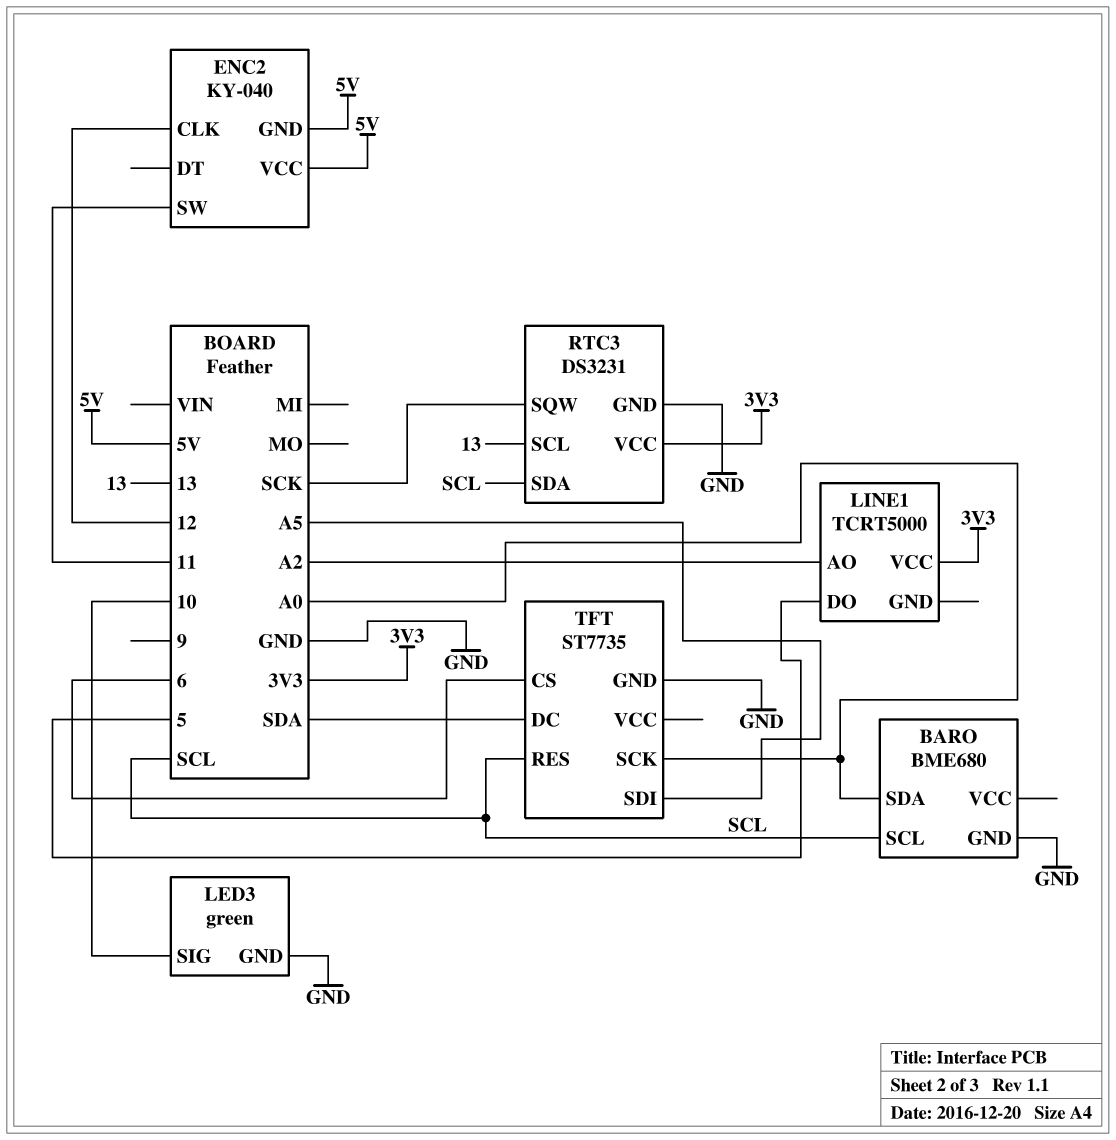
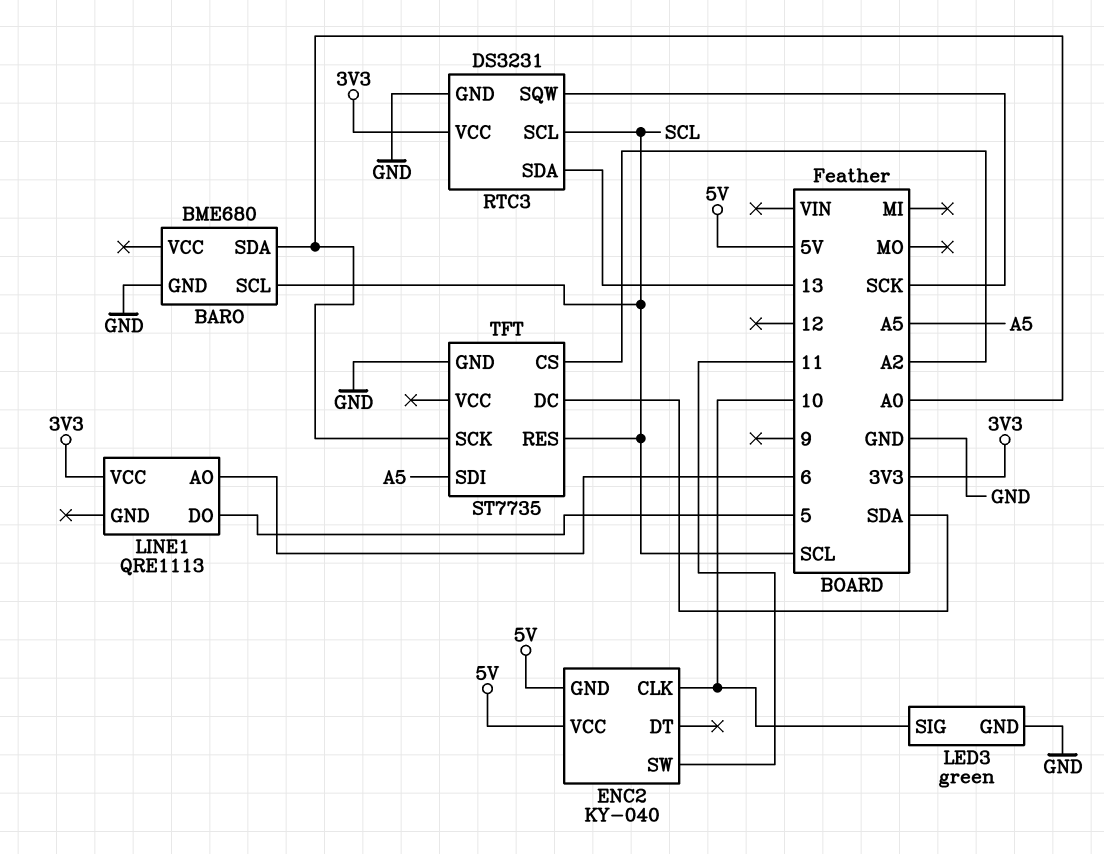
ENC2 pin CLK: 12 -> 10
LINE1: TCRT5000 -> QRE1113
LINE1 pin AO: A2 -> 6
RTC3 pin SCL: 13 -> SCL
RTC3 pin SDA: SCL -> 13
TFT pin CS: 6 -> A2

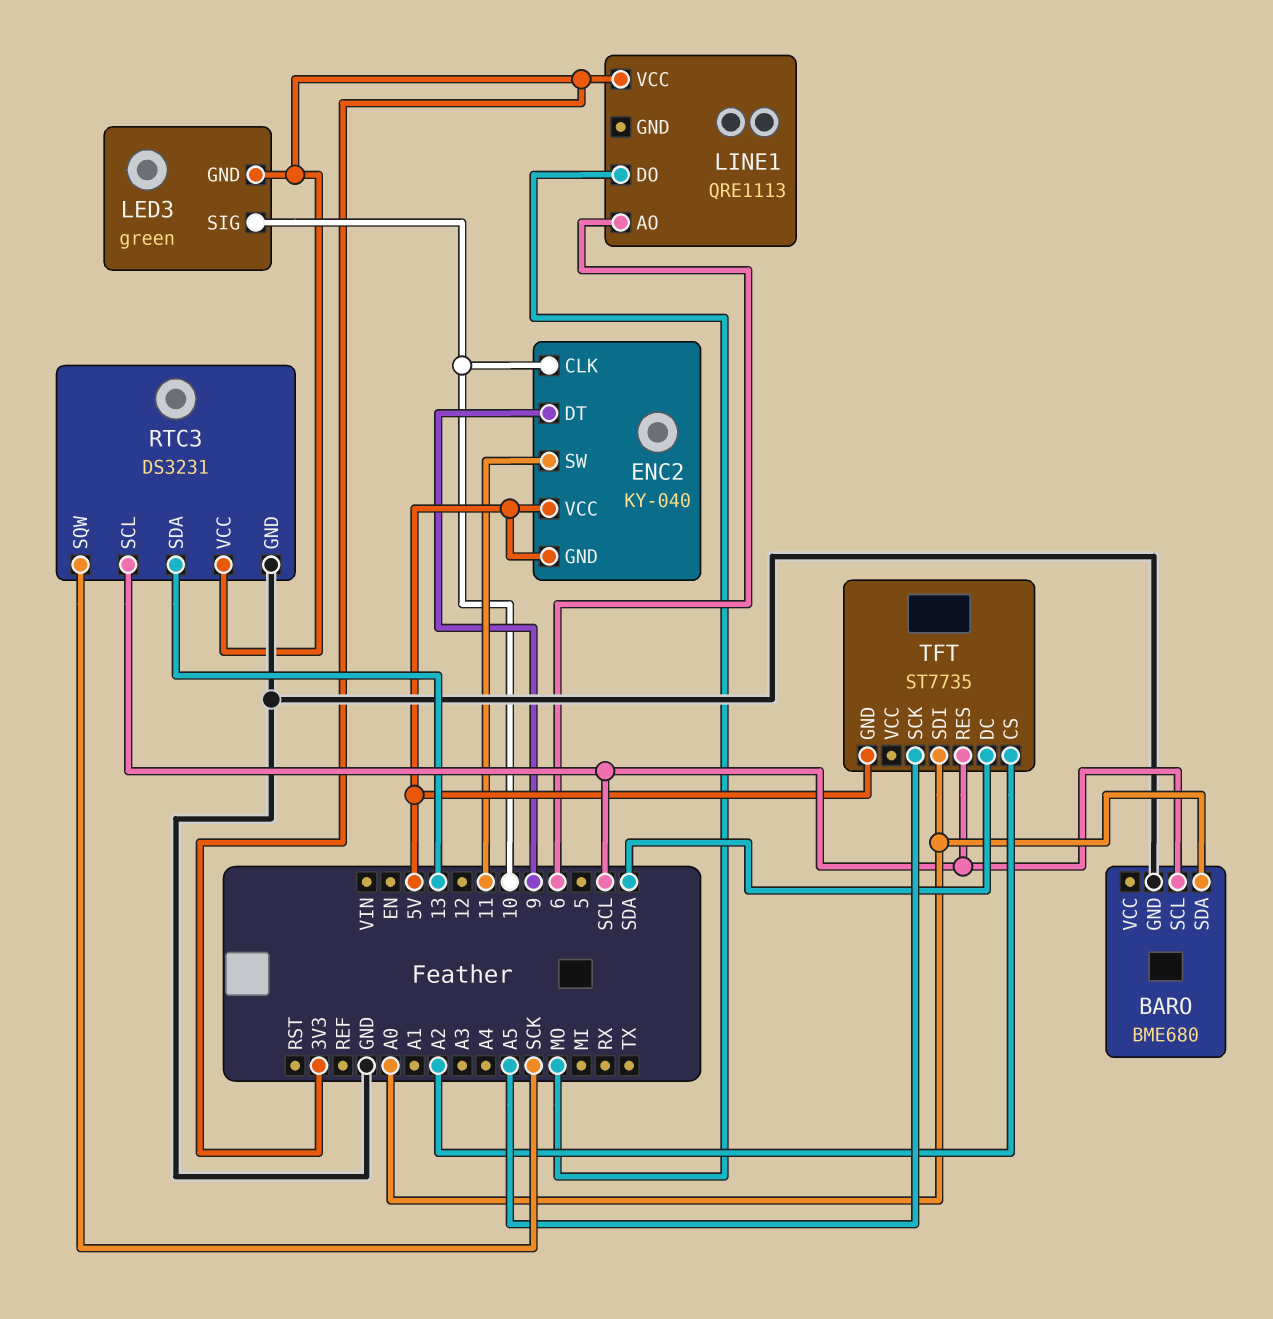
ENC2 pin DT: none -> 9
LED3 pin GND: GND -> 3V3
LINE1 pin DO: 5 -> MO
TFT pin GND: GND -> 5V
TFT pin SCK: A0 -> A5
TFT pin SDI: A5 -> A0

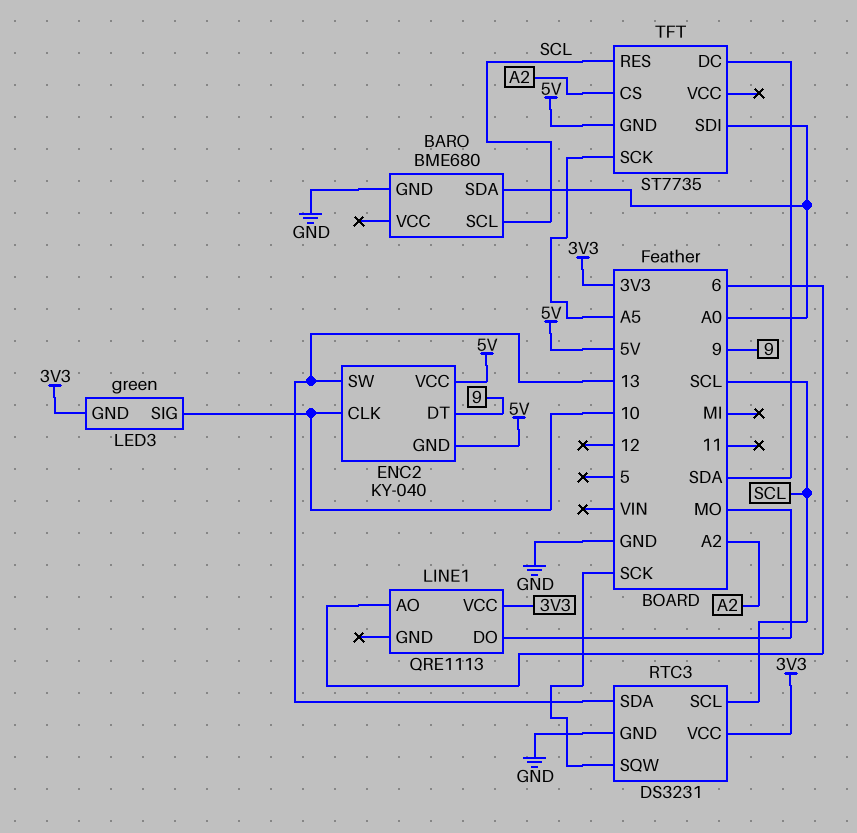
ENC2 pin SW: 11 -> 13

